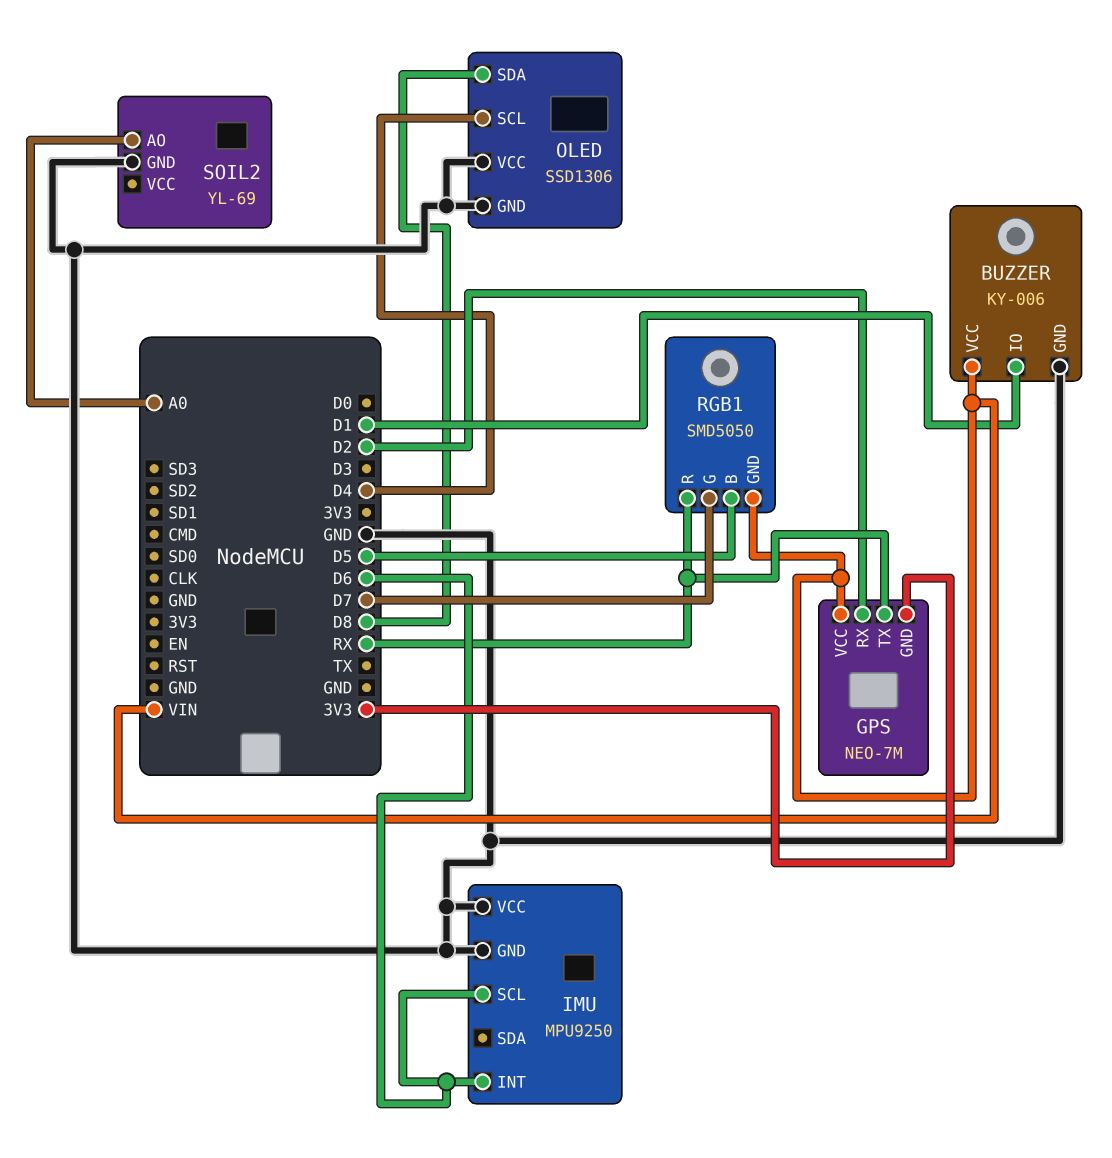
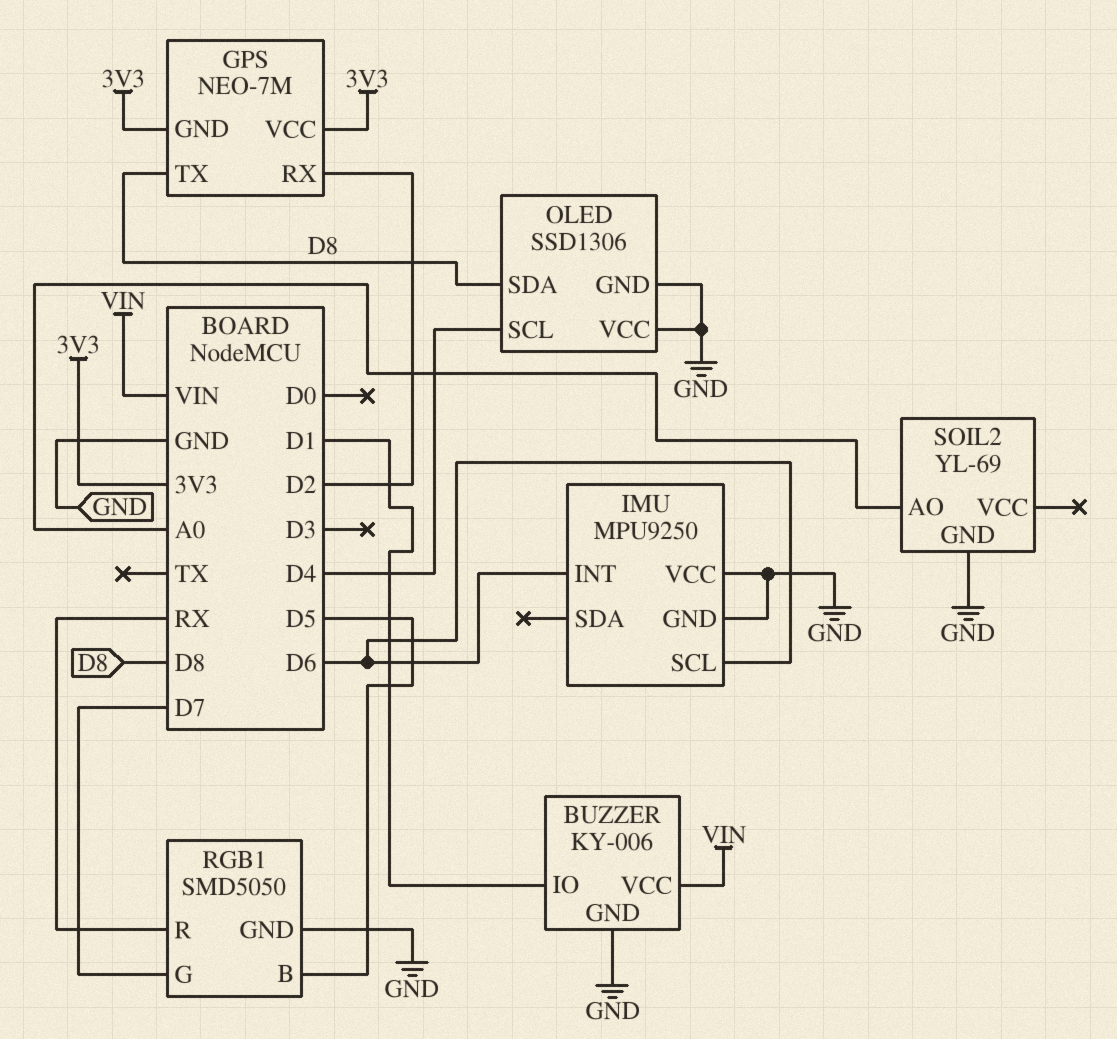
GPS pin TX: RX -> D8
GPS pin VCC: VIN -> 3V3
RGB1 pin GND: VIN -> GND

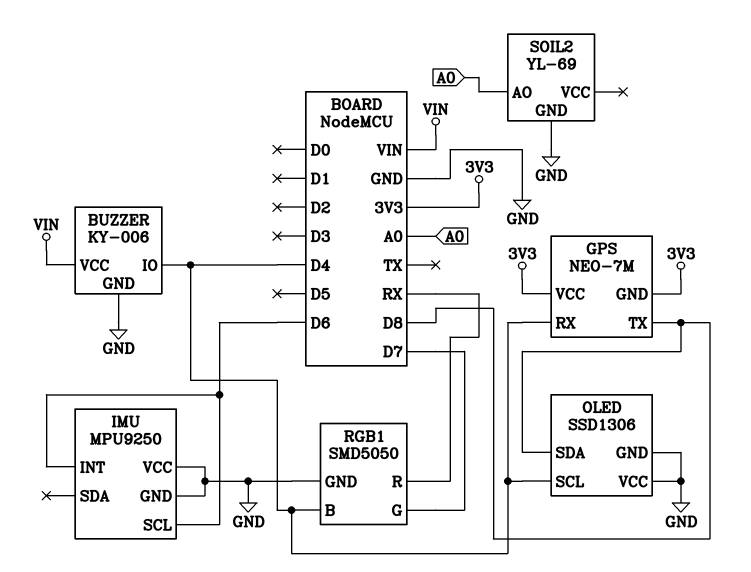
BUZZER pin IO: D1 -> D4
GPS pin RX: D2 -> D4
RGB1 pin B: D5 -> D4

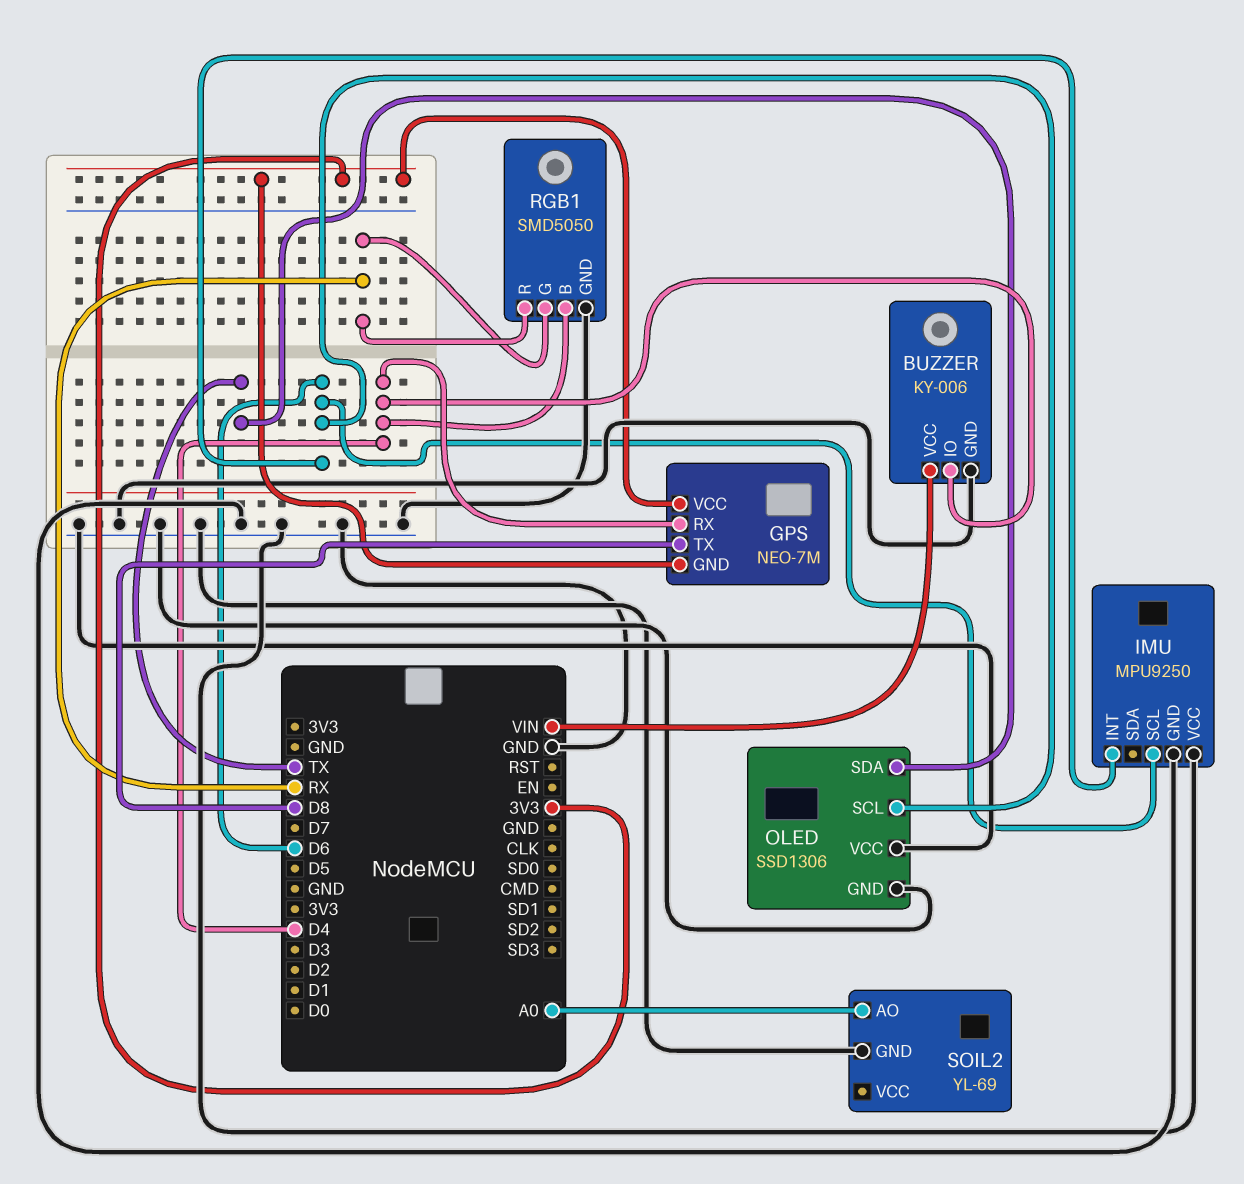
OLED pin SCL: D4 -> D6
OLED pin SDA: D8 -> TX
RGB1 pin G: D7 -> RX

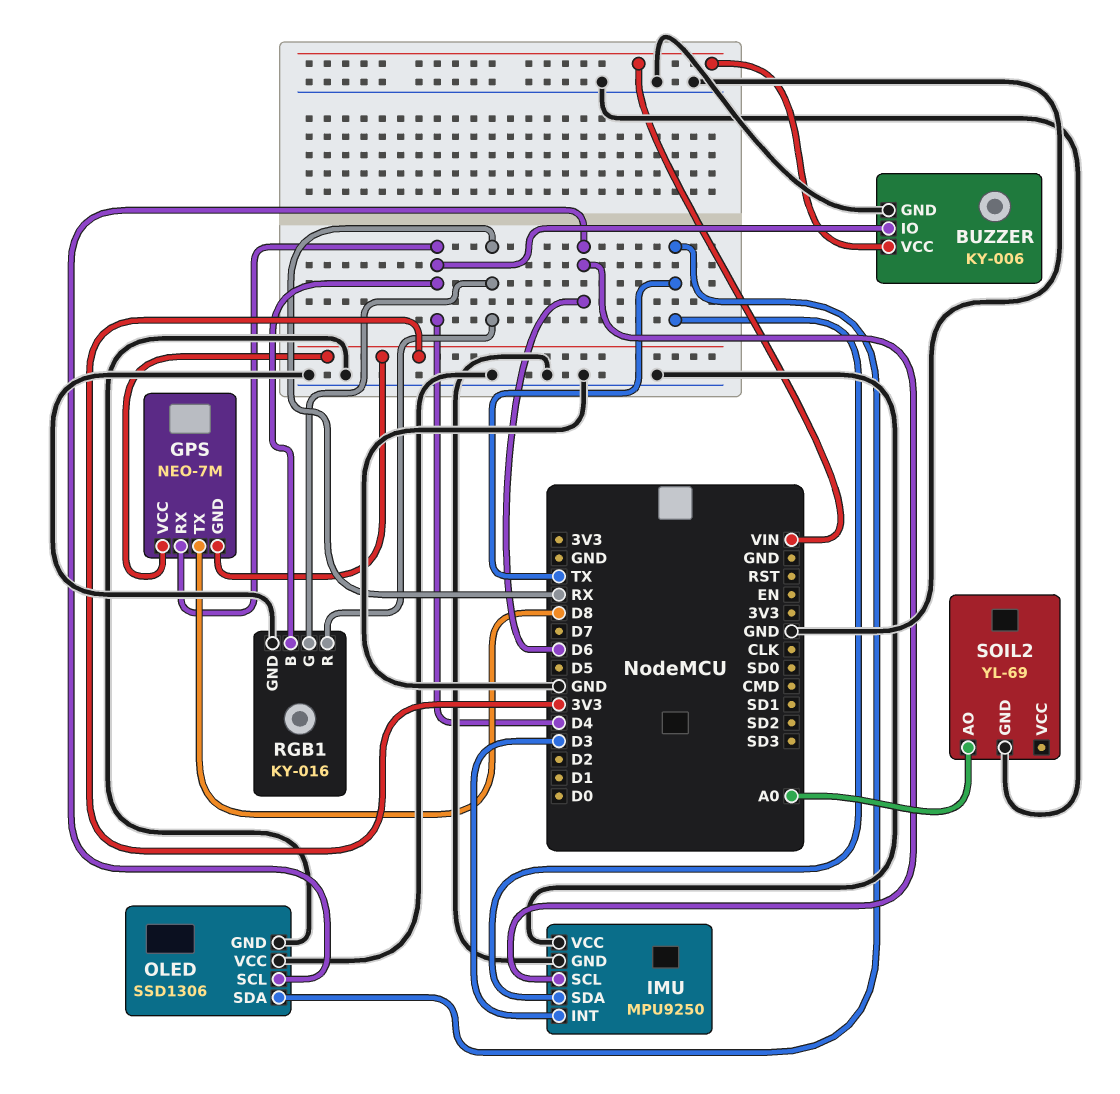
IMU pin INT: D6 -> D3
IMU pin SDA: none -> TX
RGB1: SMD5050 -> KY-016

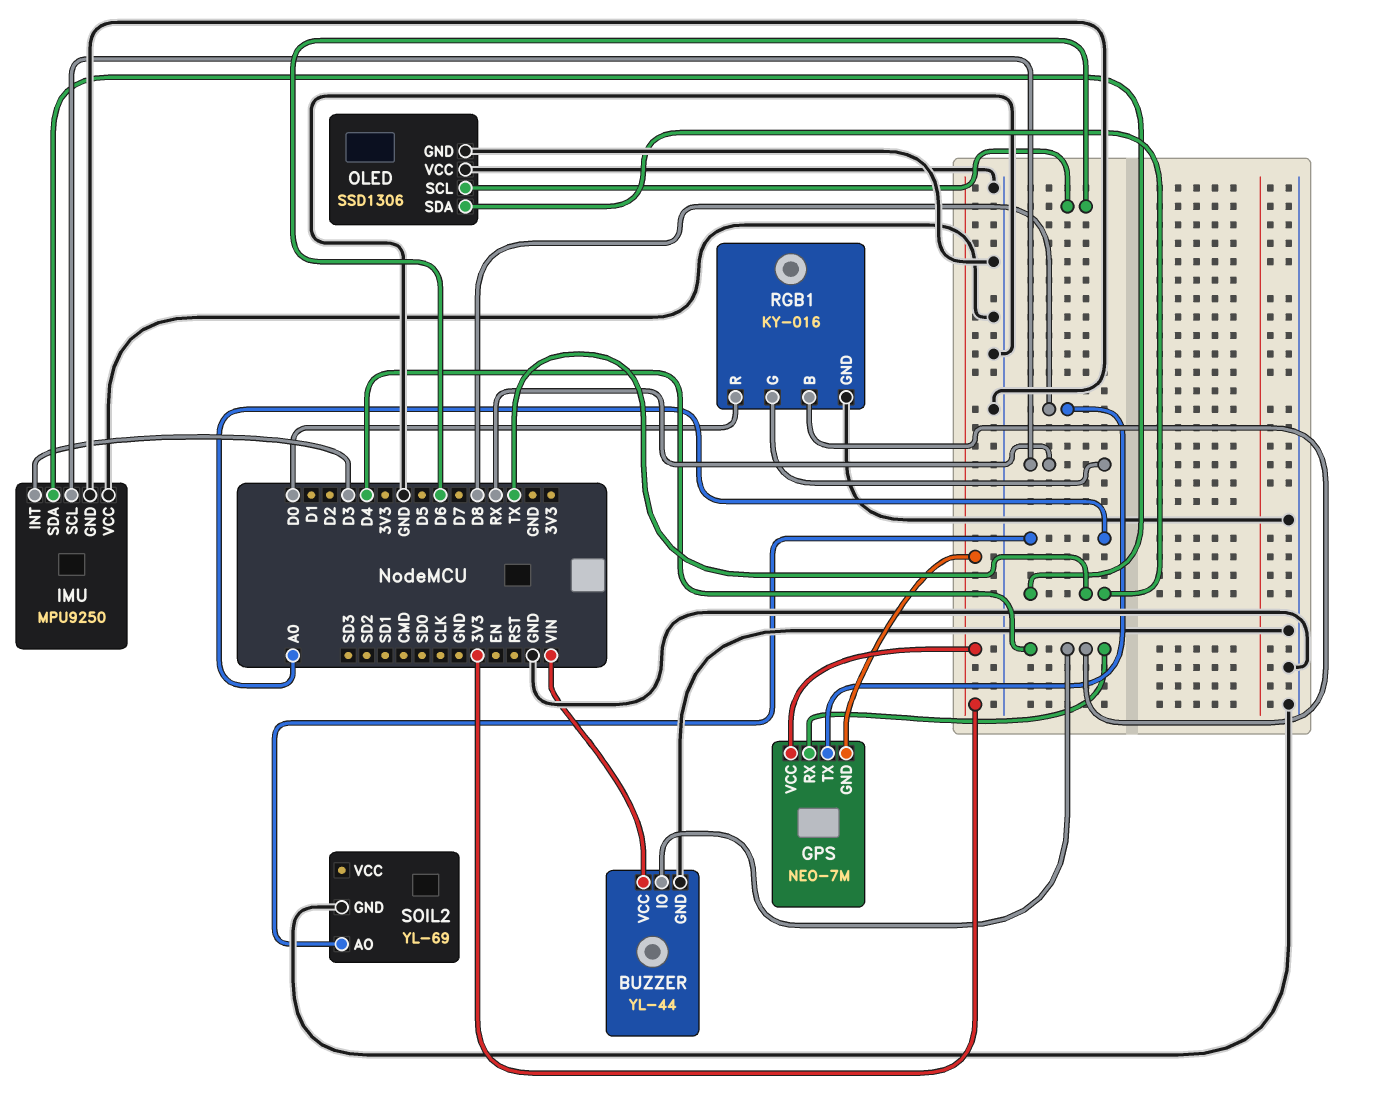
BUZZER: KY-006 -> YL-44
IMU pin SCL: D6 -> RX
RGB1 pin R: RX -> D0

